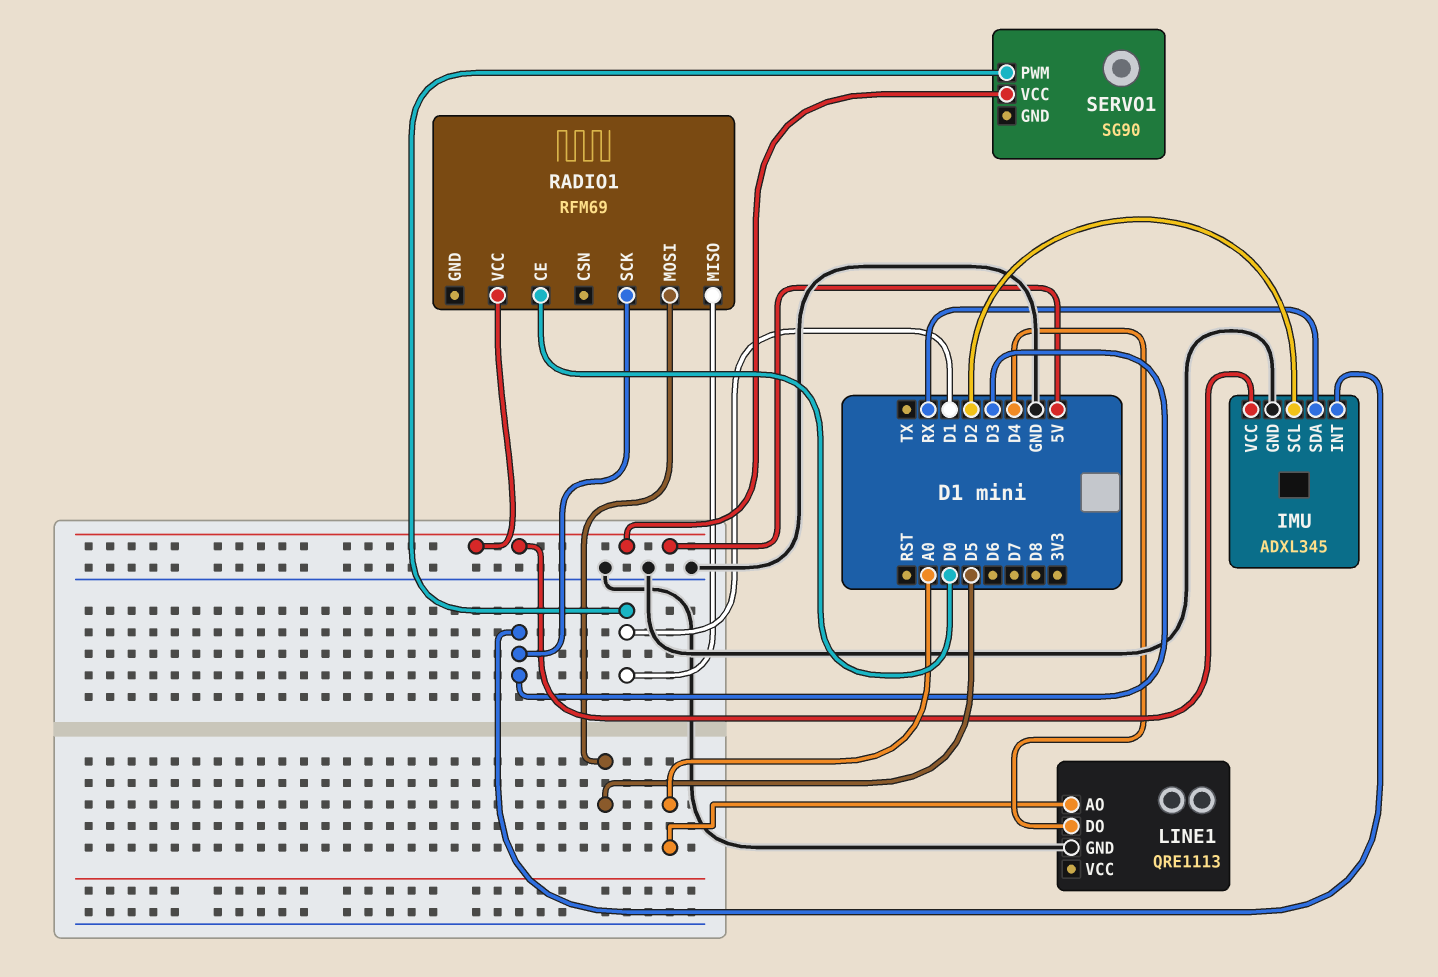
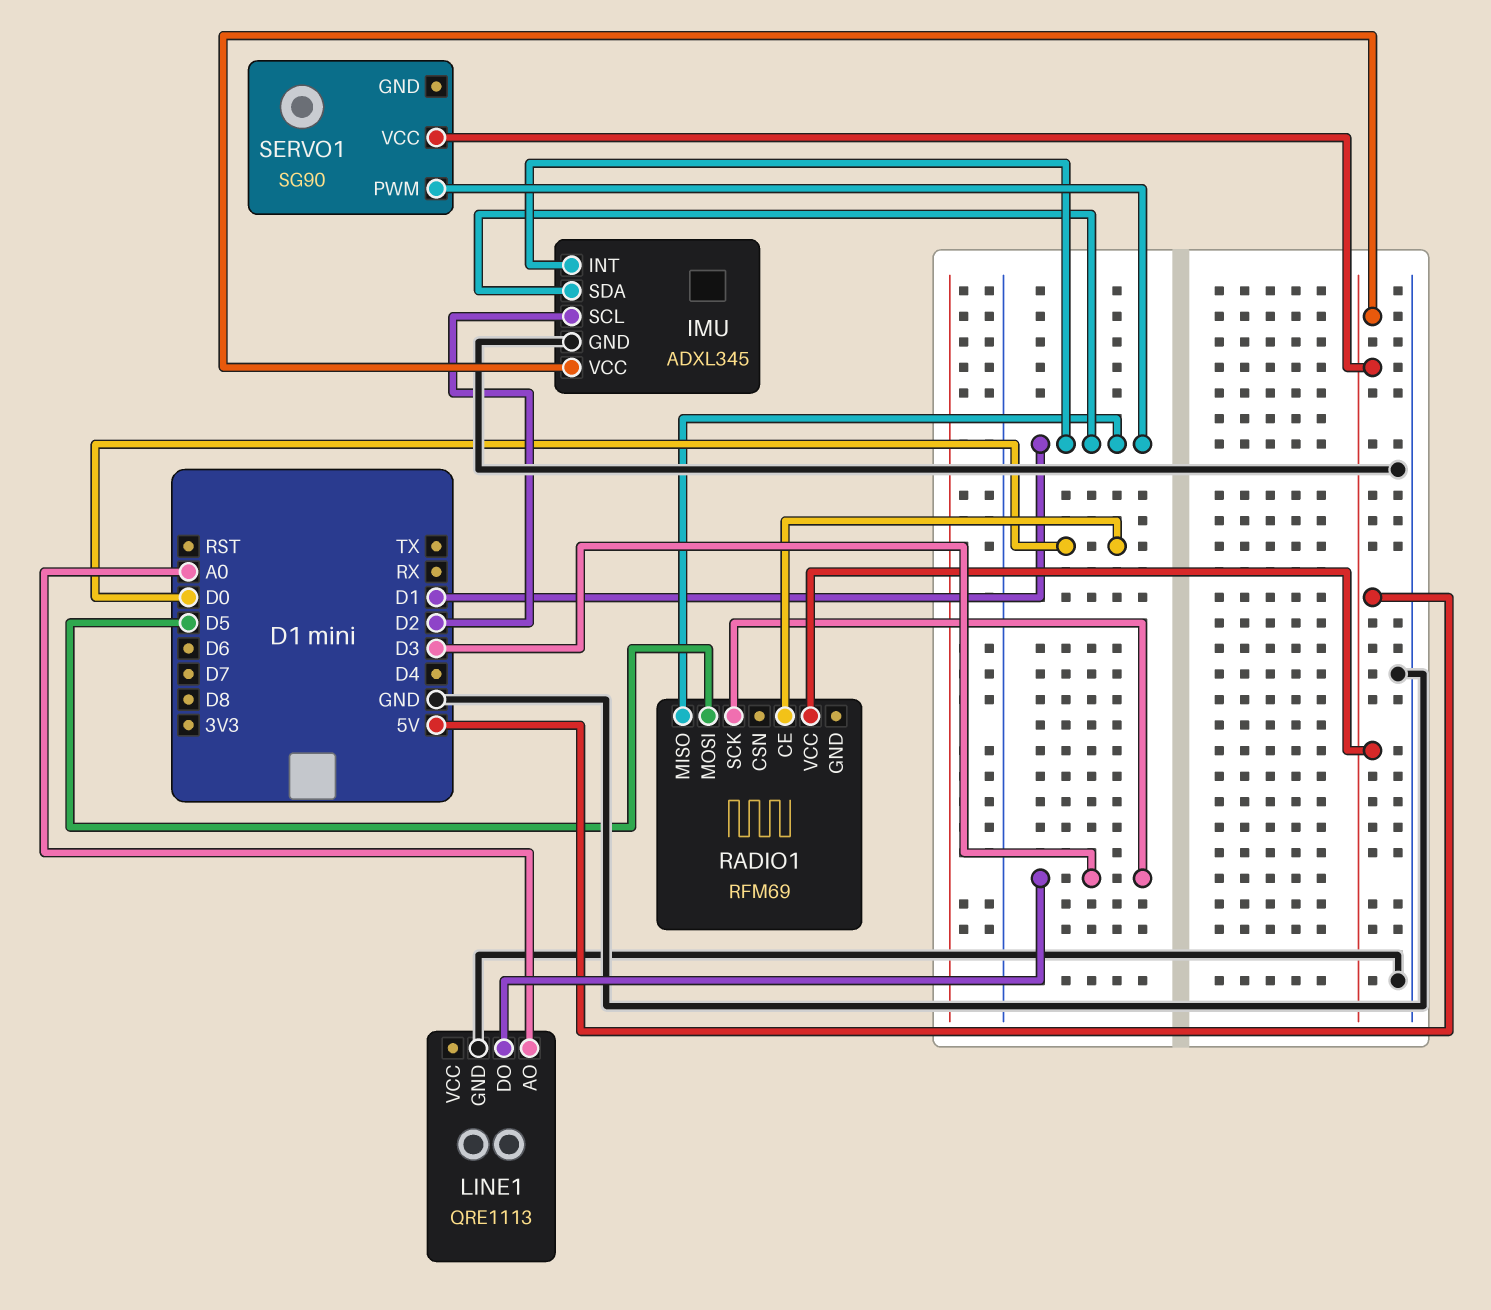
IMU pin INT: D3 -> D1
IMU pin SDA: RX -> D1
LINE1 pin DO: D4 -> D3

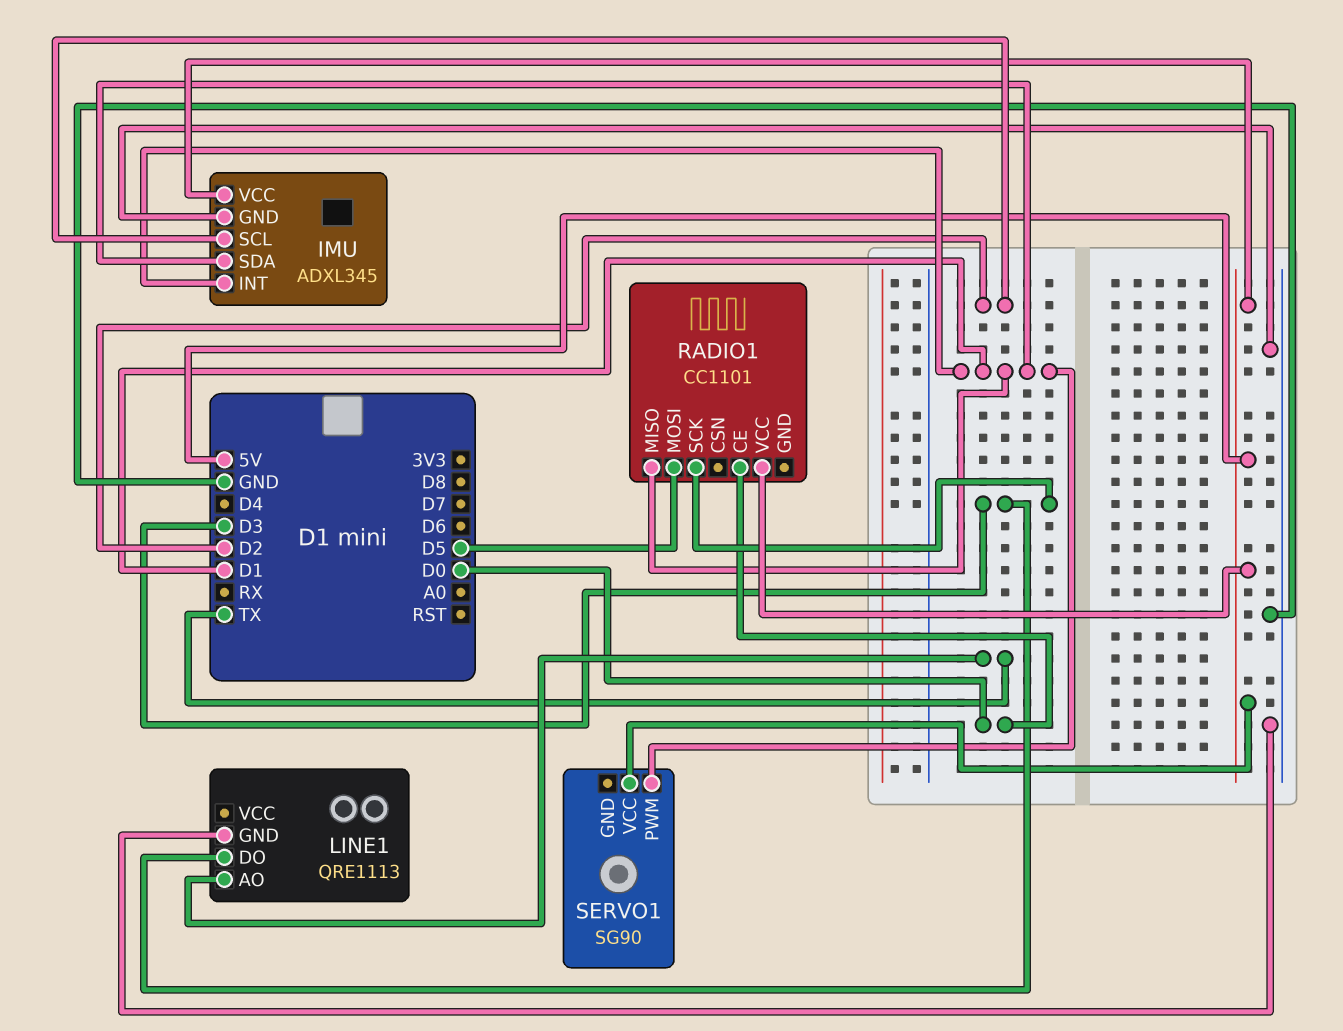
LINE1 pin AO: A0 -> TX
RADIO1: RFM69 -> CC1101

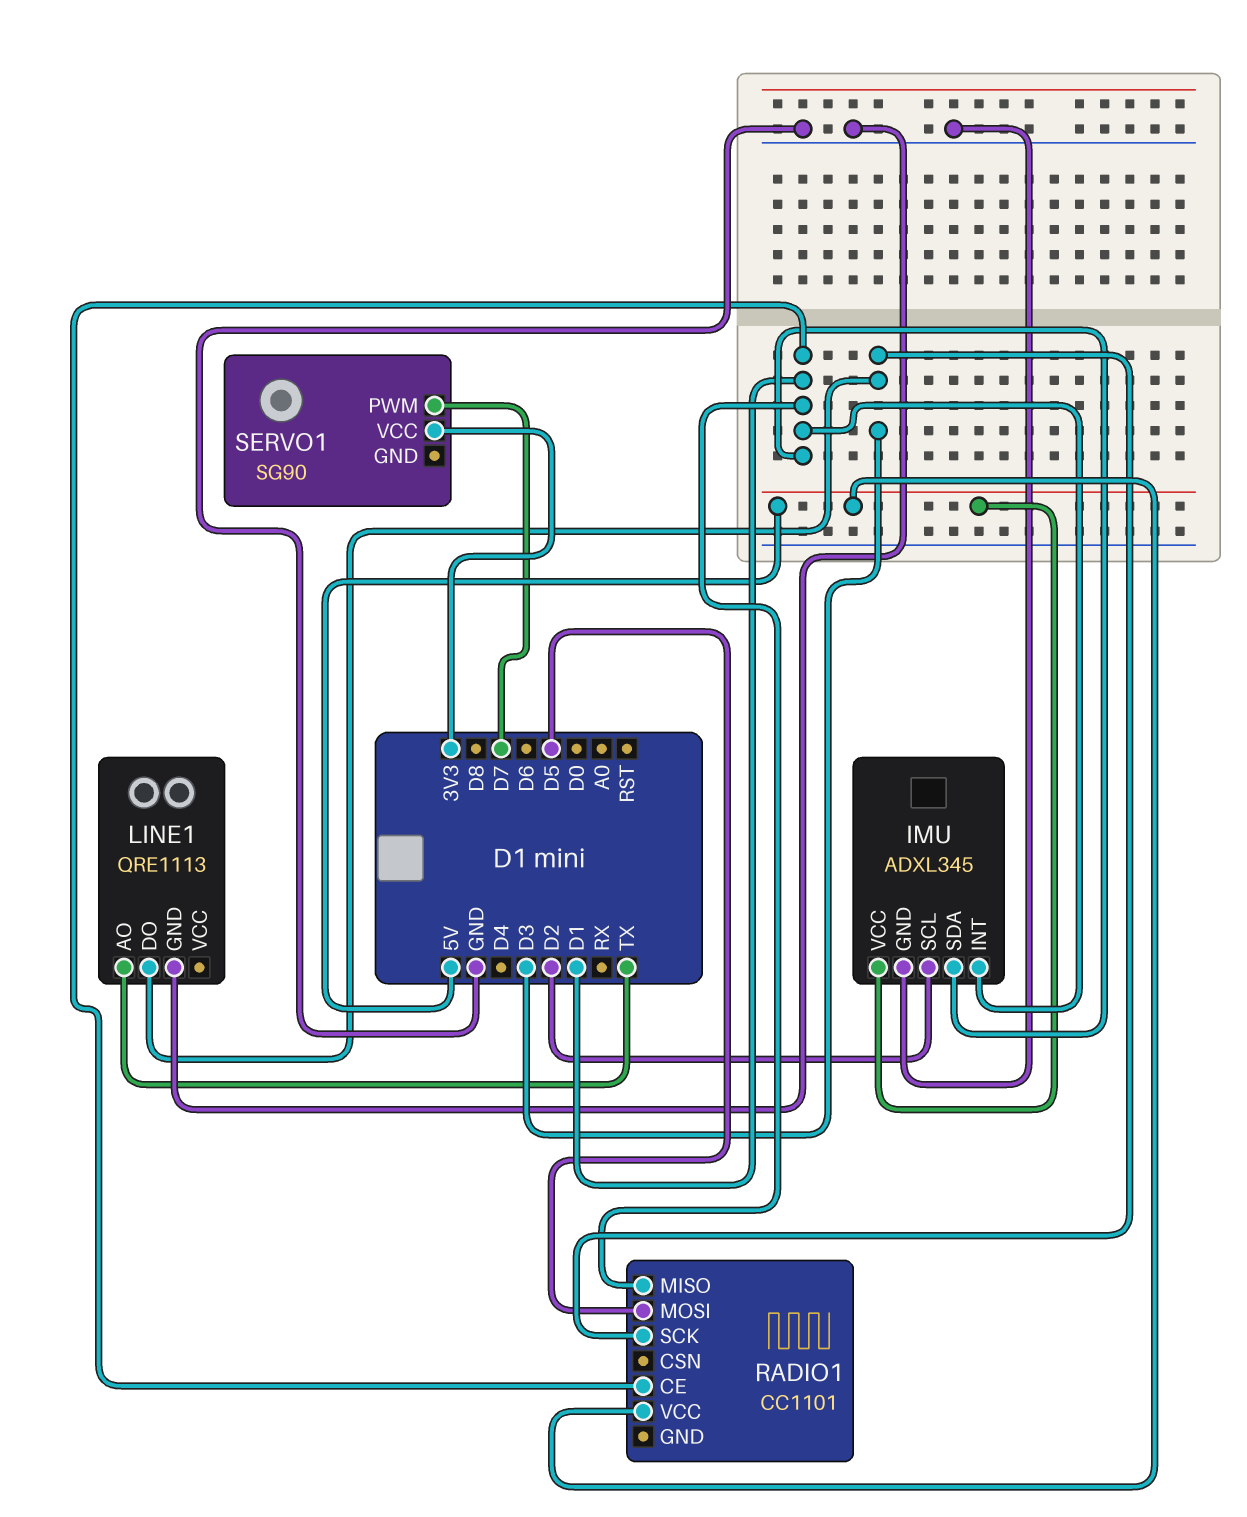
RADIO1 pin CE: D0 -> D1
SERVO1 pin PWM: D1 -> D7
SERVO1 pin VCC: 5V -> 3V3

